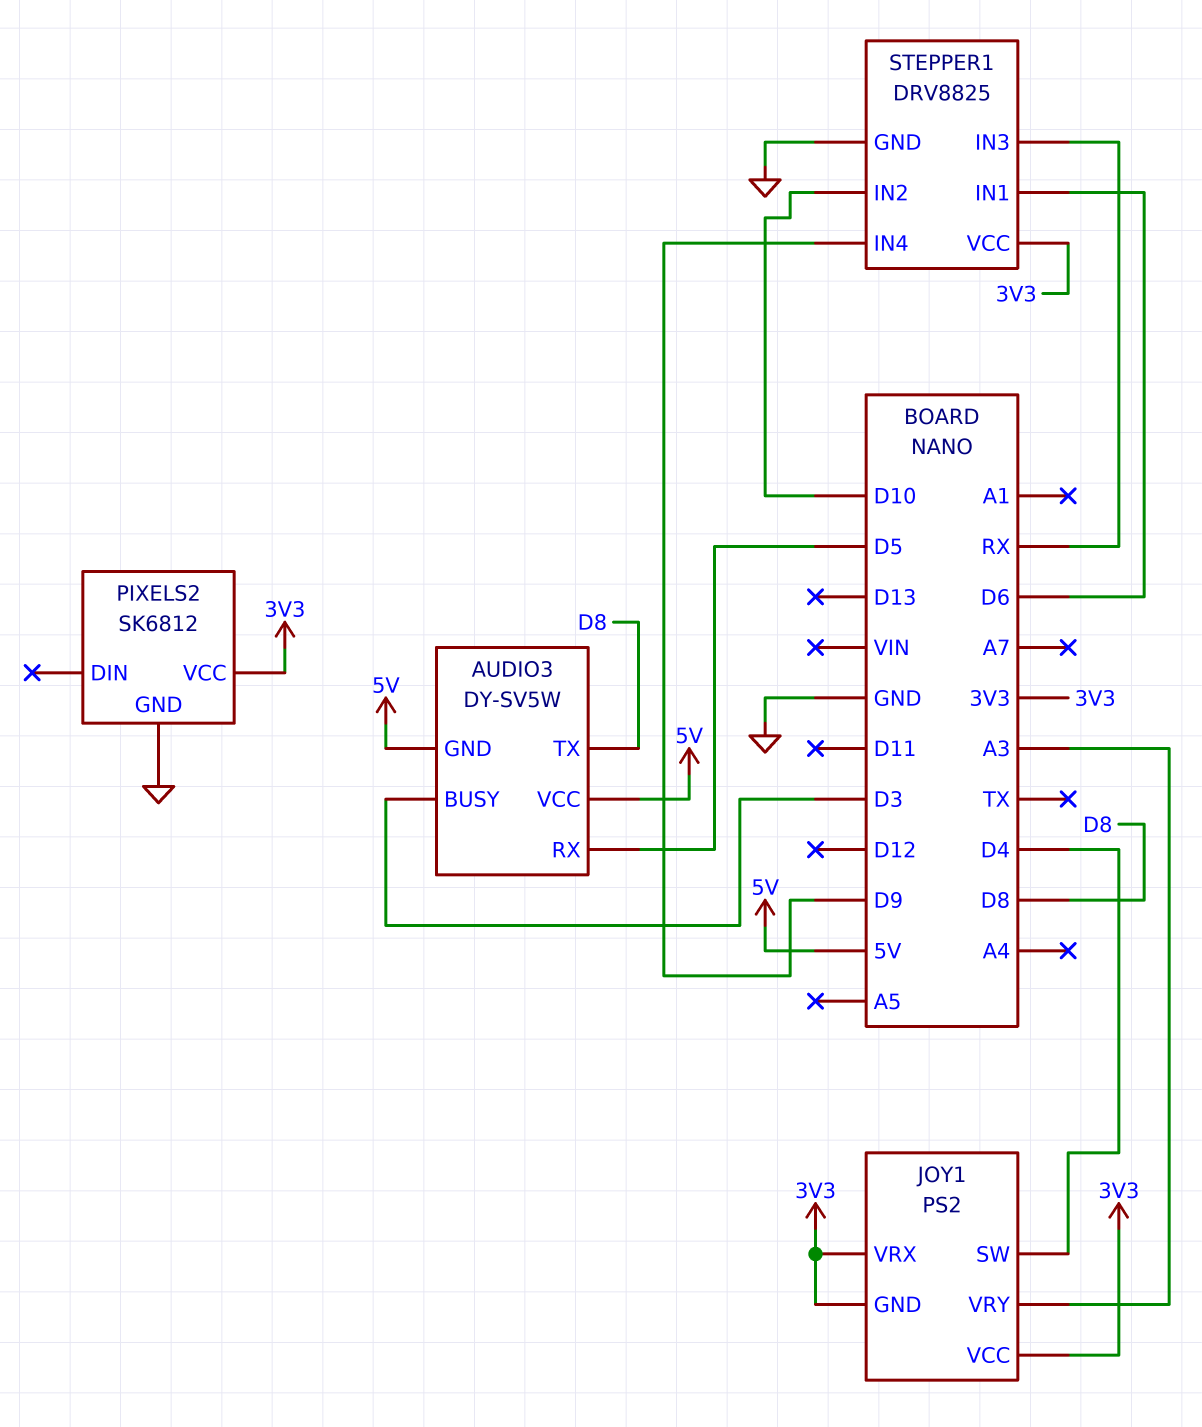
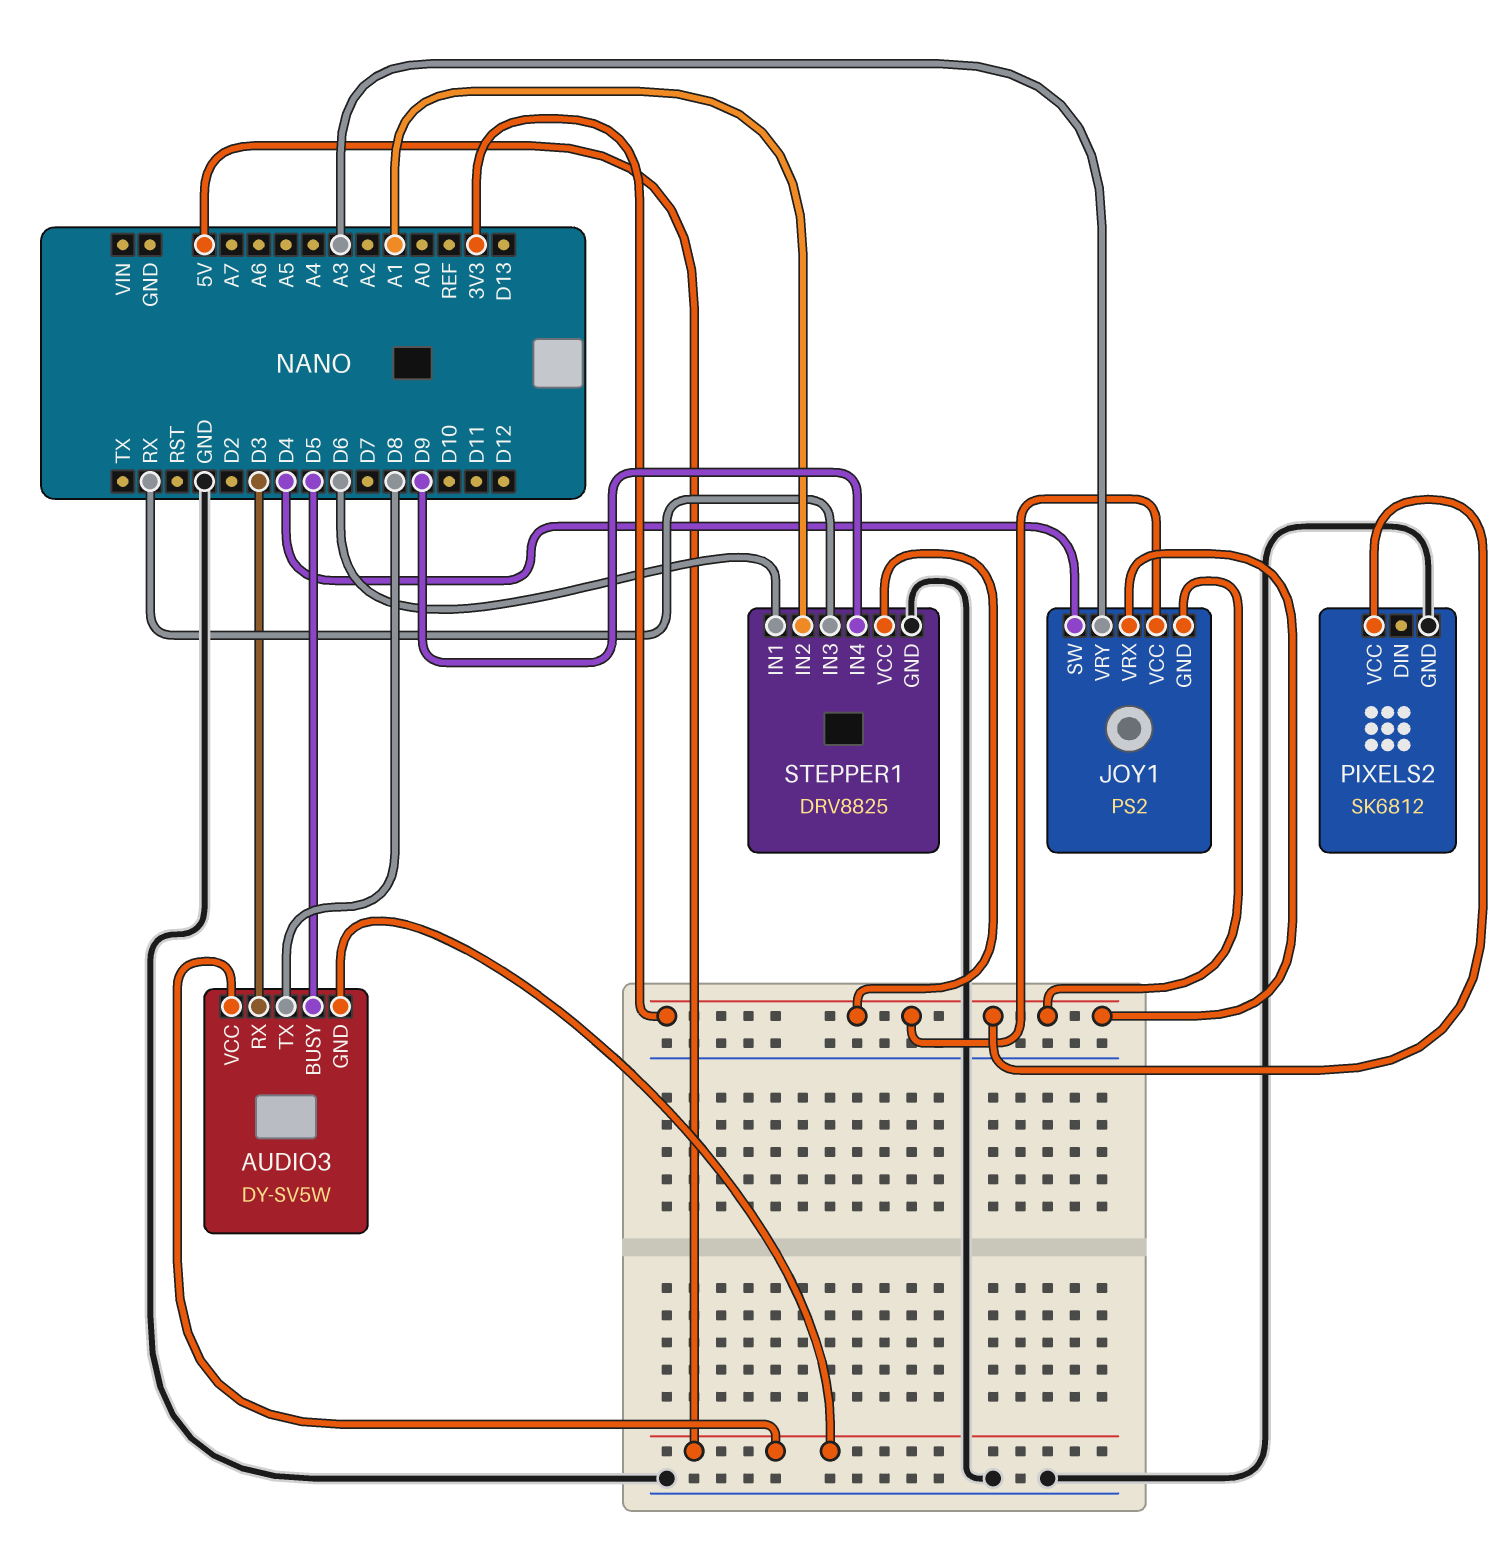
AUDIO3 pin BUSY: D3 -> D5
AUDIO3 pin RX: D5 -> D3
STEPPER1 pin IN2: D10 -> A1

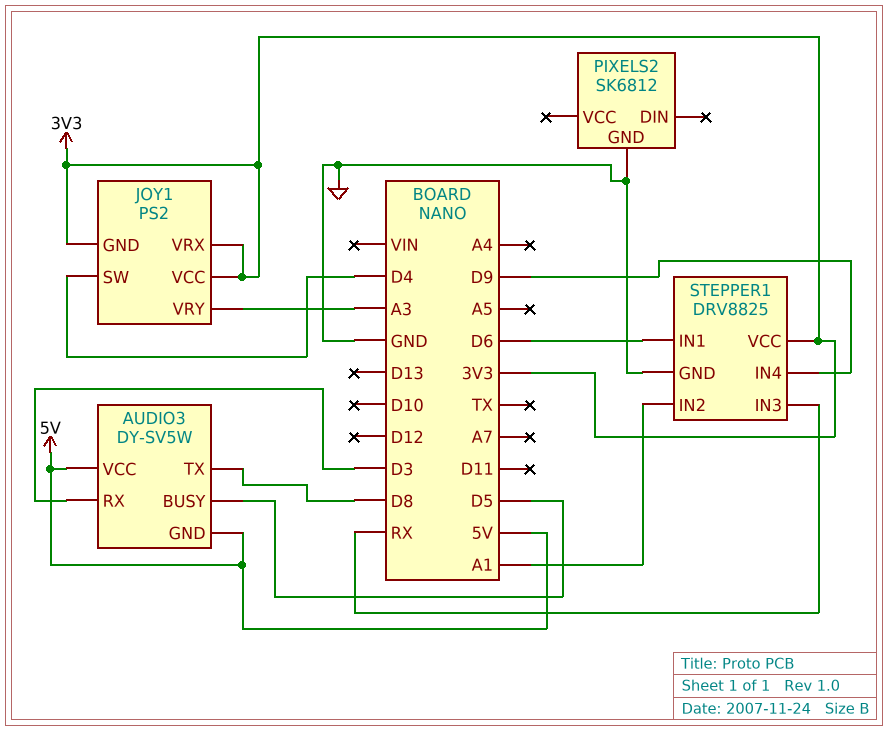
PIXELS2 pin VCC: 3V3 -> none

